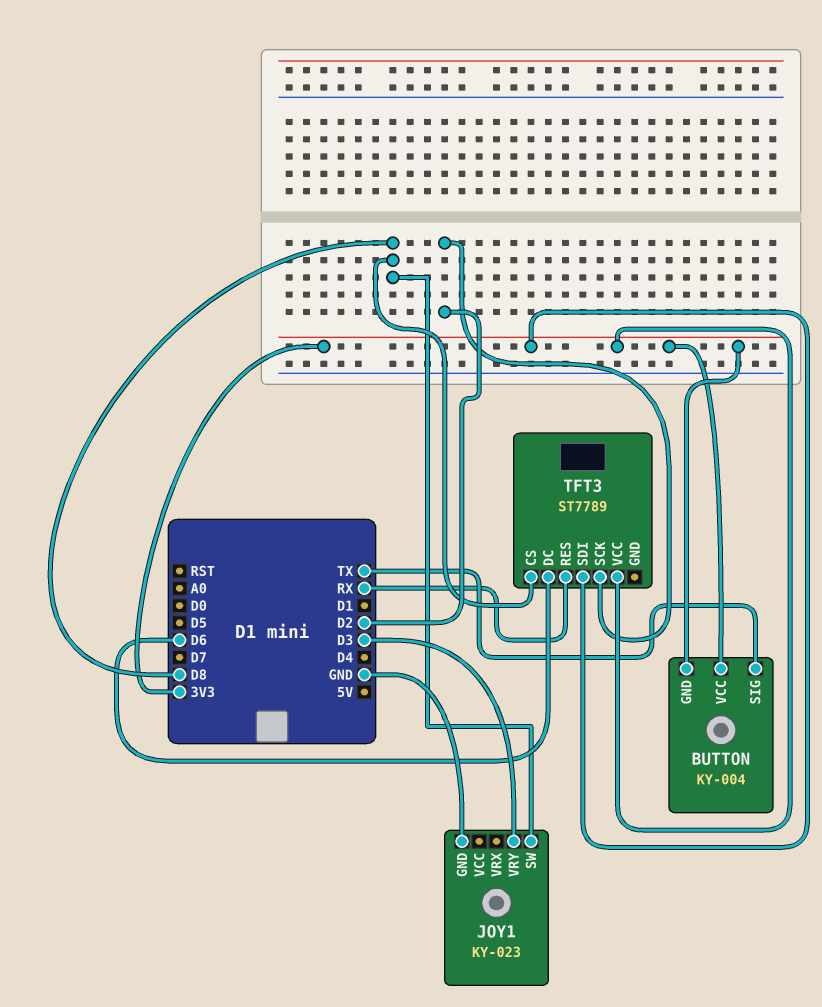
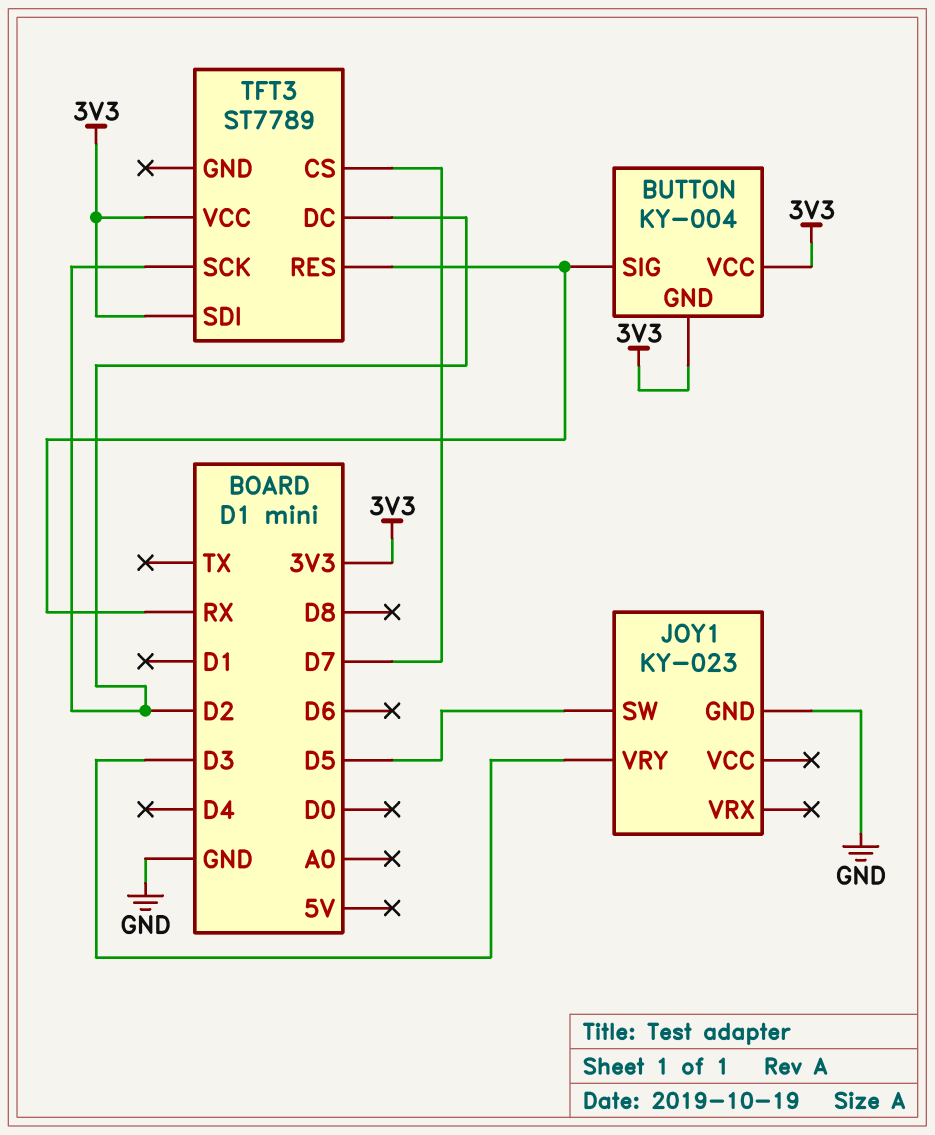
BUTTON pin SIG: TX -> RX
JOY1 pin SW: D8 -> D5
TFT3 pin CS: D8 -> D7
TFT3 pin DC: D6 -> D2

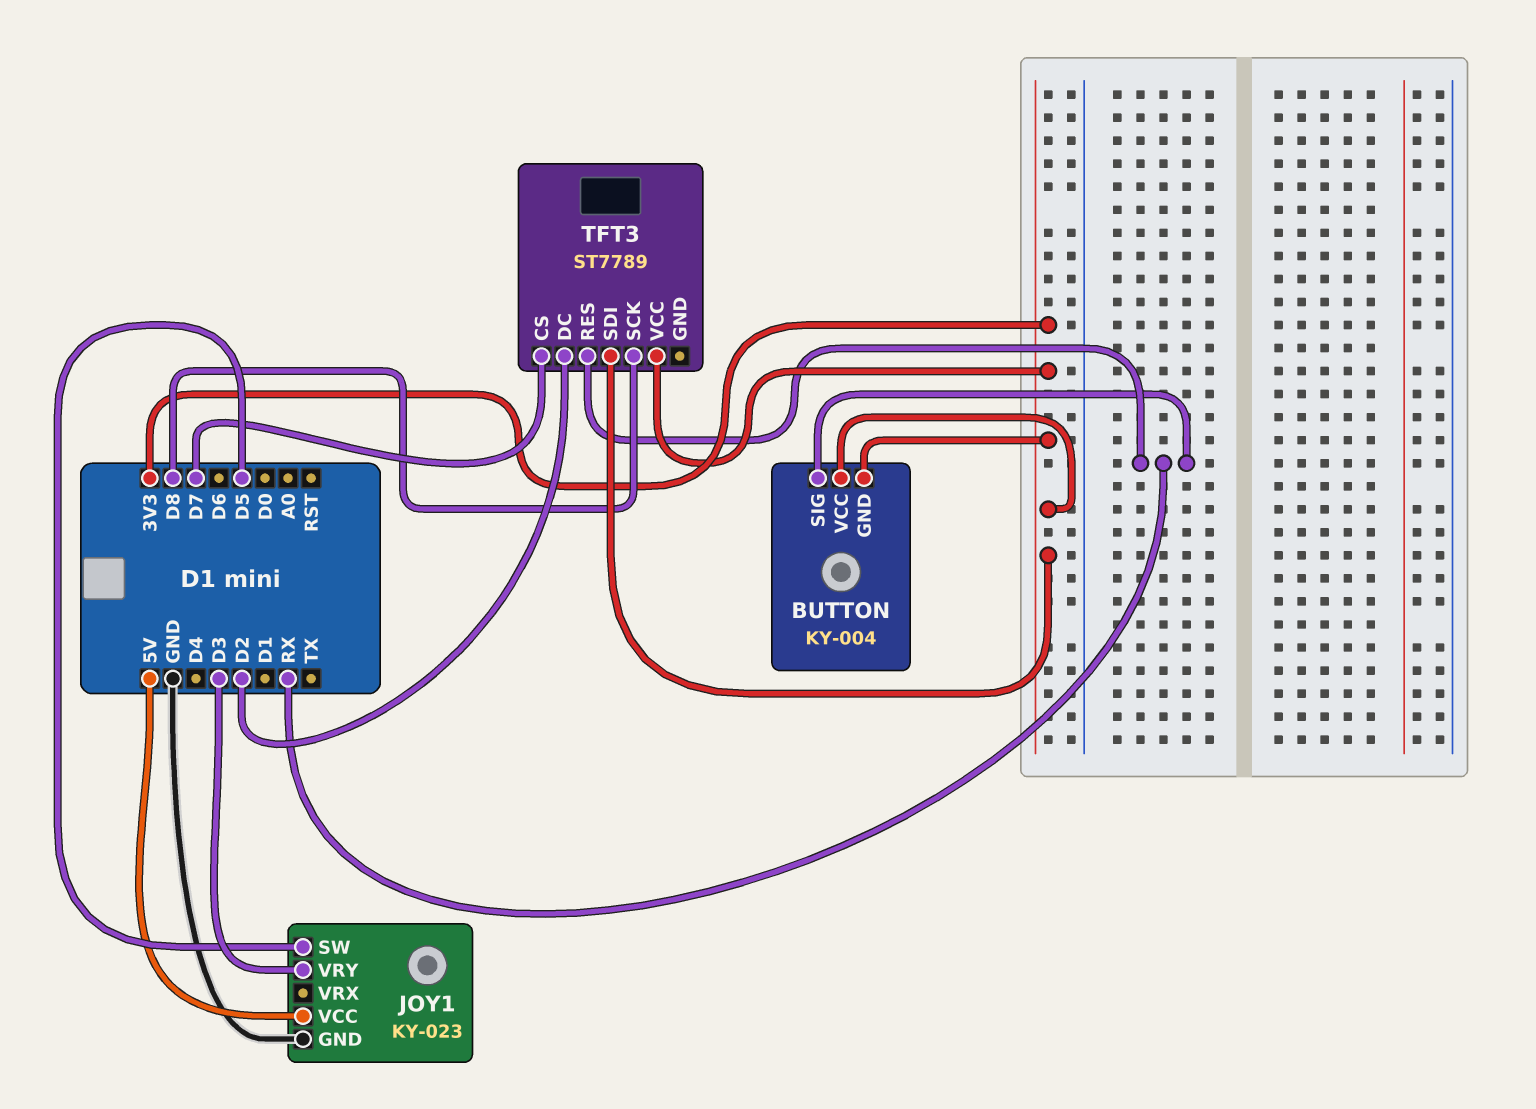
JOY1 pin VCC: none -> 5V
TFT3 pin SCK: D2 -> D8

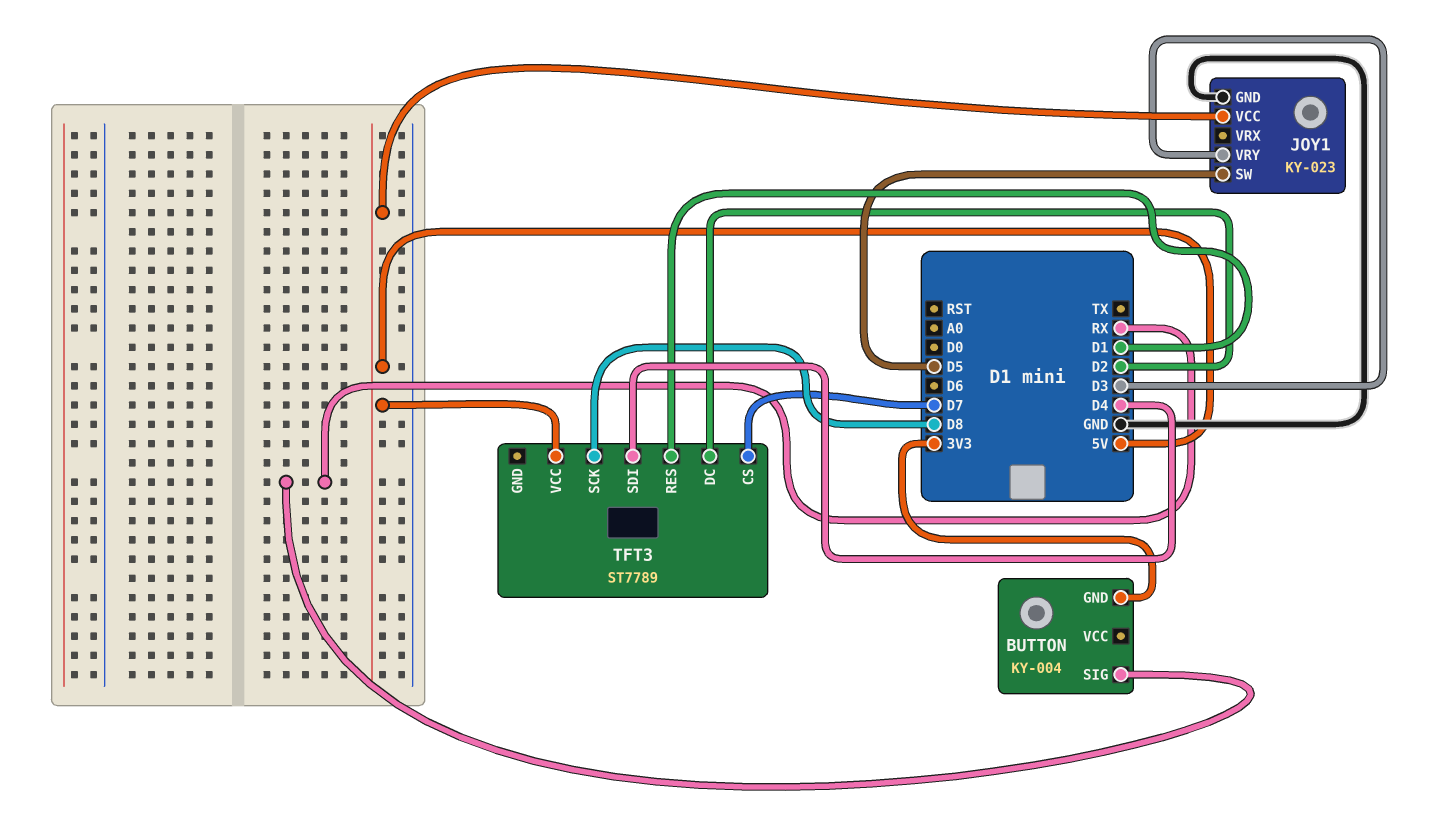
BUTTON pin VCC: 3V3 -> none
TFT3 pin RES: RX -> D1
TFT3 pin SDI: 3V3 -> D4
TFT3 pin VCC: 3V3 -> 5V

